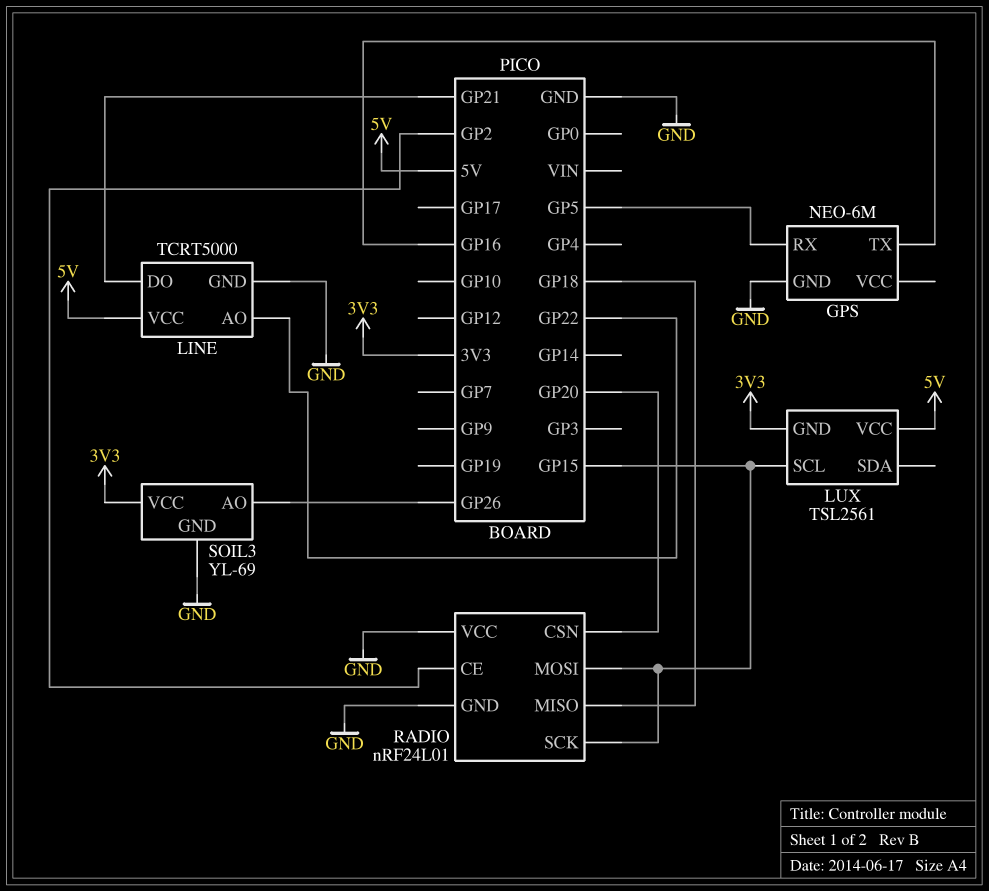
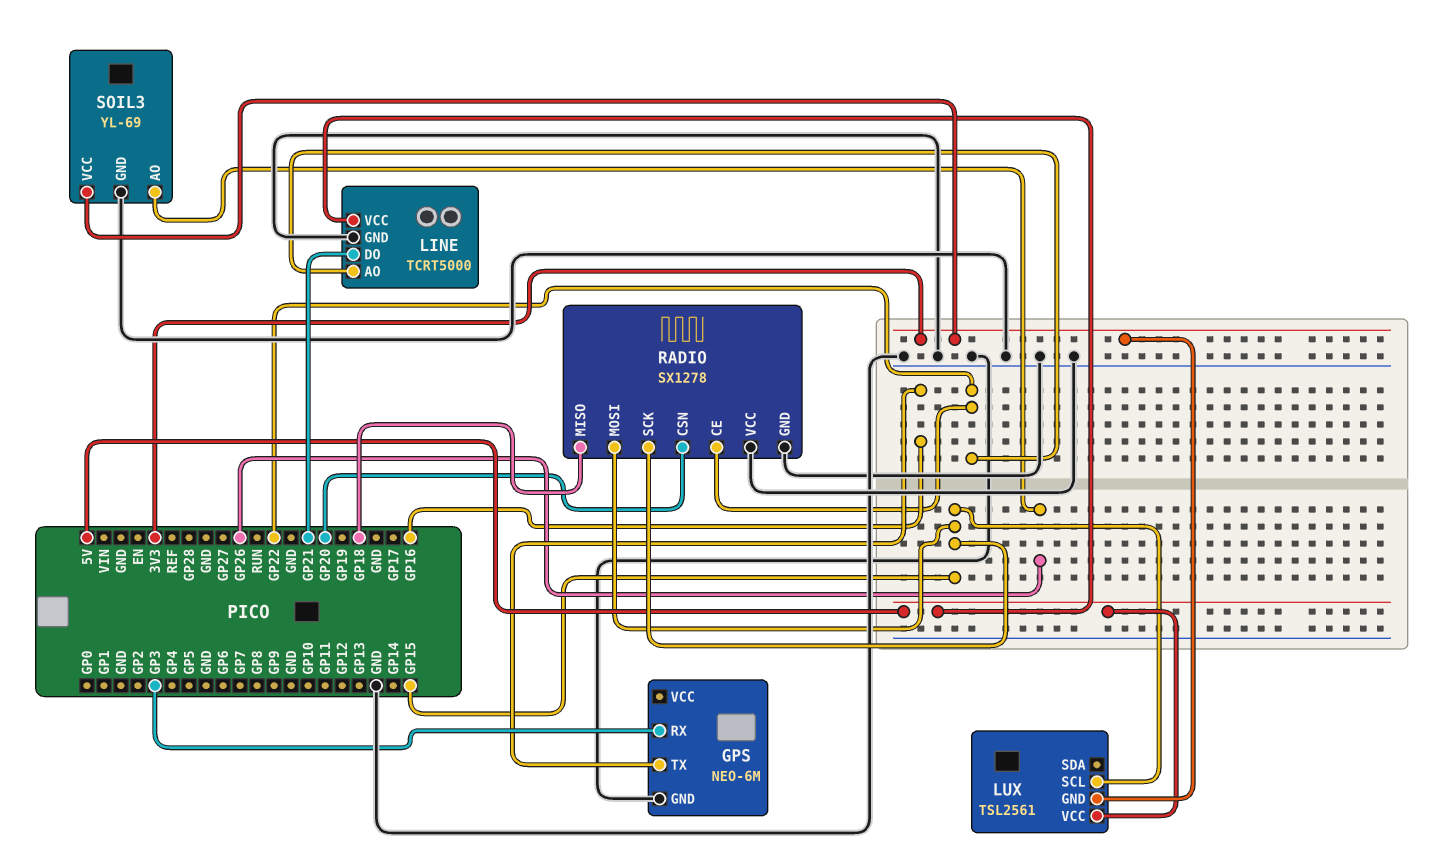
GPS pin RX: GP5 -> GP3
RADIO: nRF24L01 -> SX1278
RADIO pin CE: GP2 -> GP22

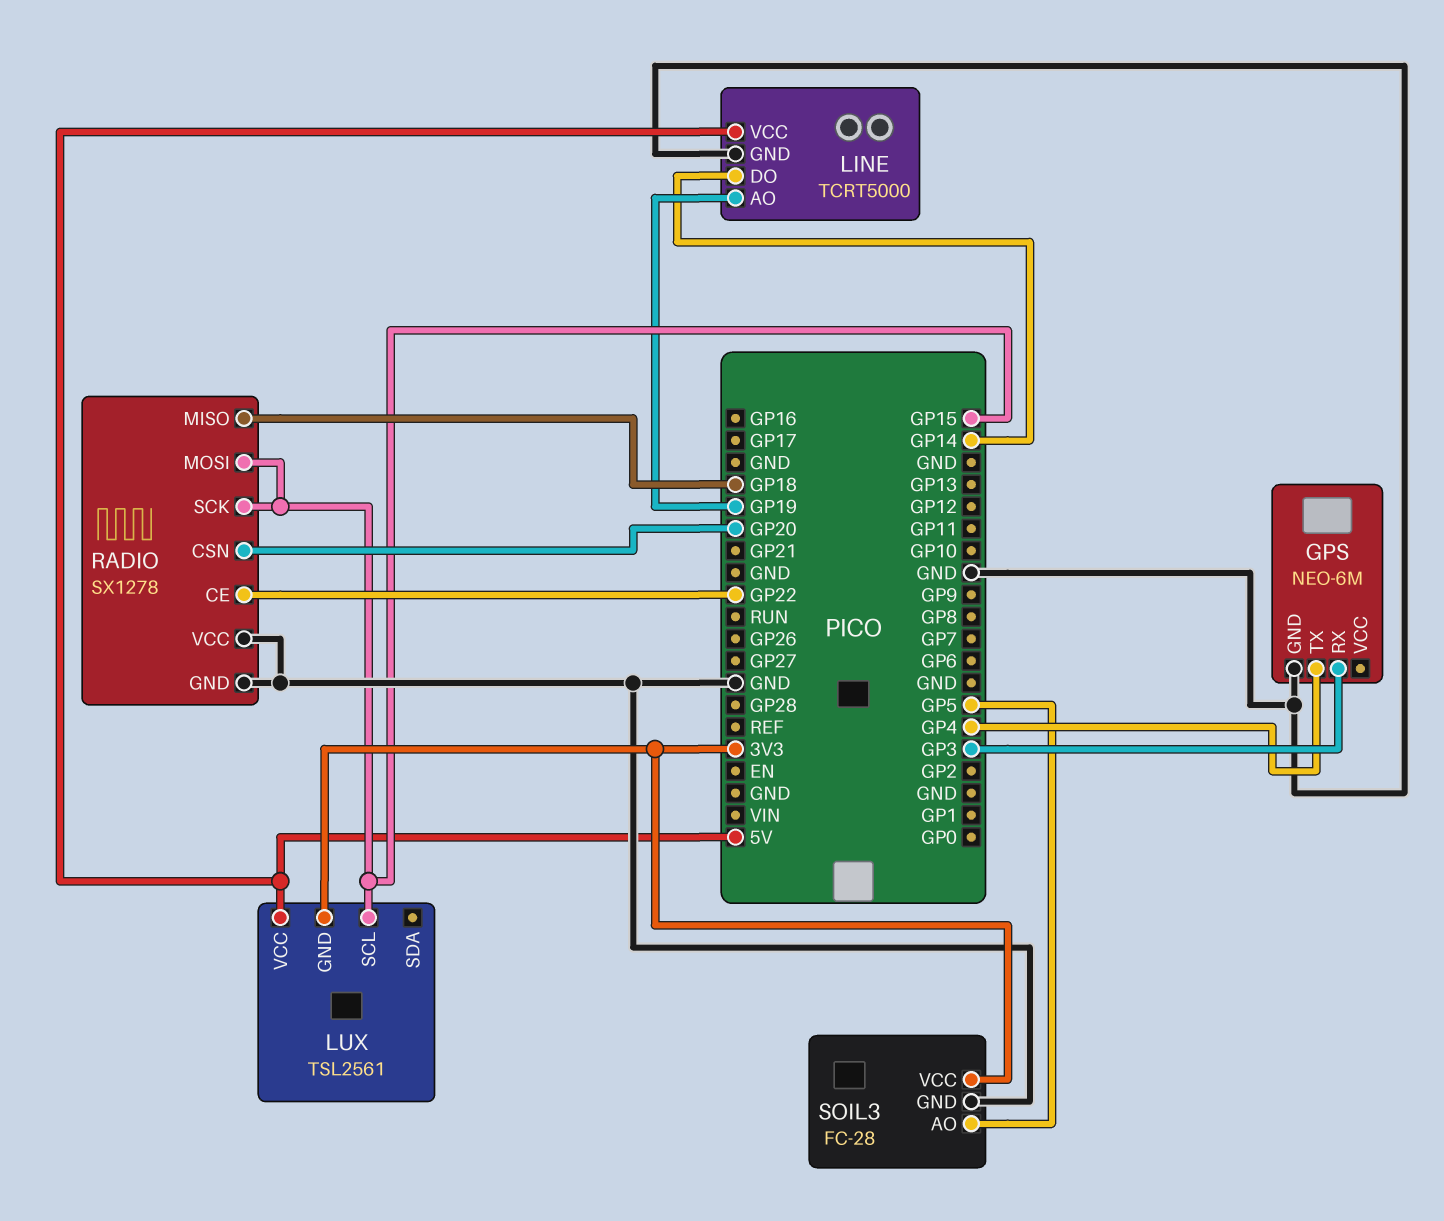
GPS pin TX: GP16 -> GP4
LINE pin AO: GP22 -> GP19
LINE pin DO: GP21 -> GP14
SOIL3: YL-69 -> FC-28
SOIL3 pin AO: GP26 -> GP5

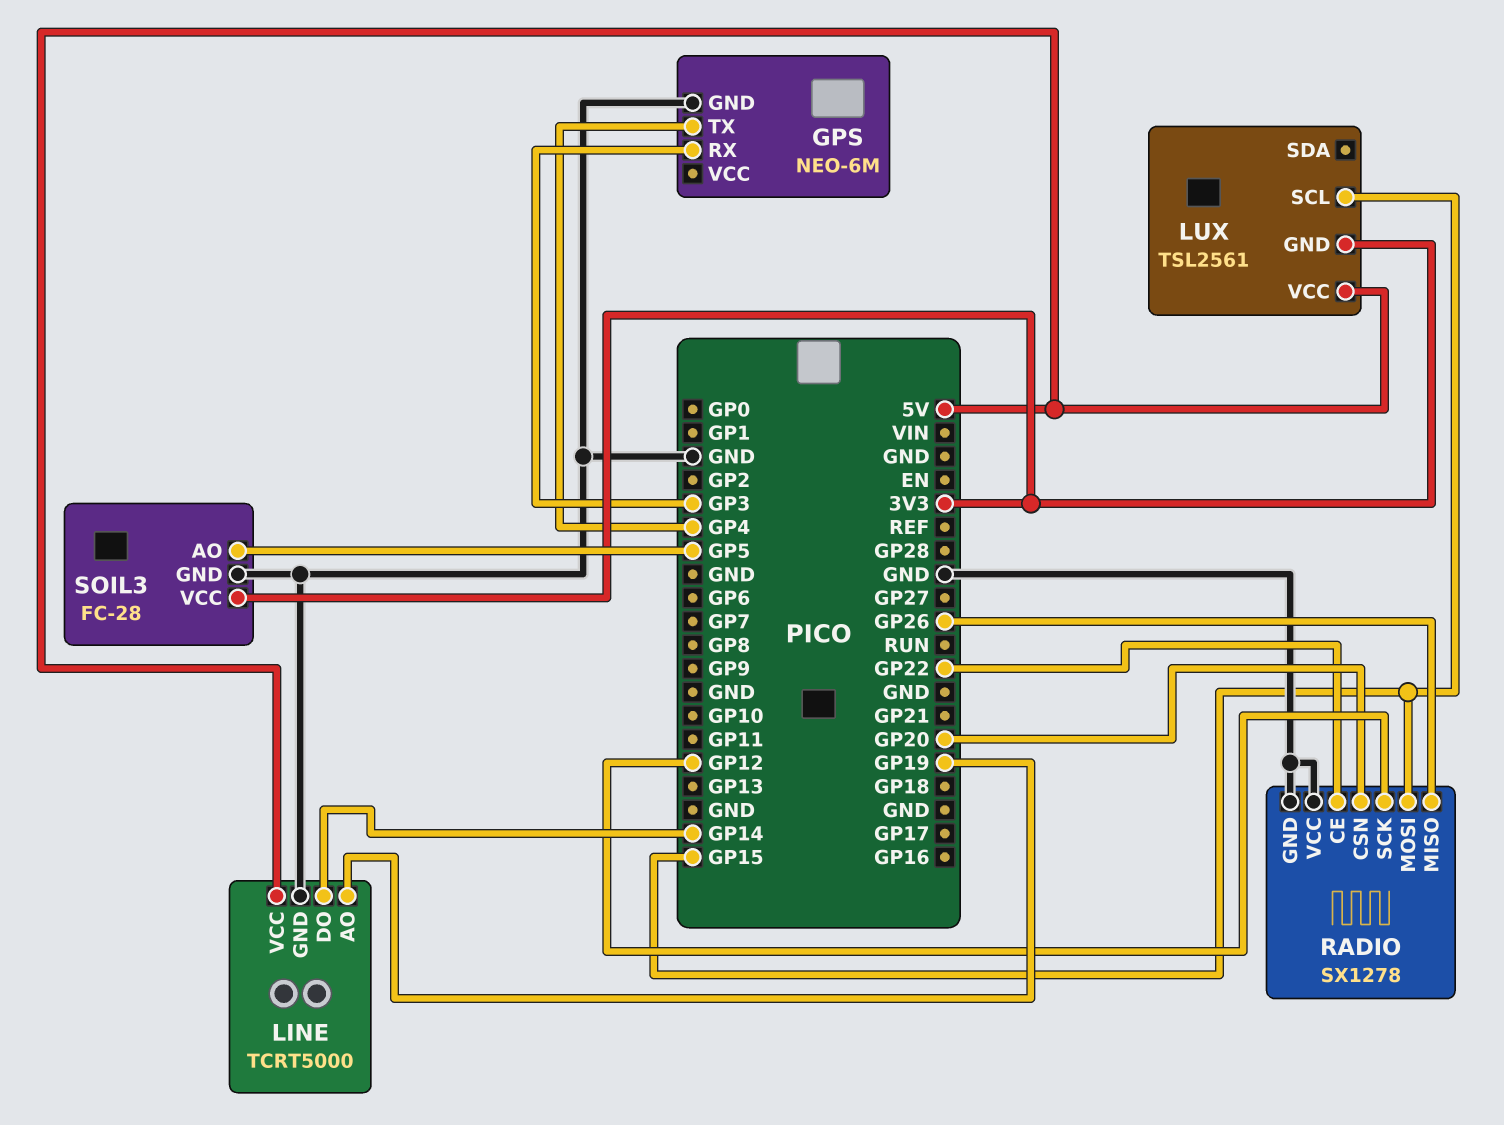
RADIO pin MISO: GP18 -> GP26
RADIO pin SCK: GP15 -> GP12

